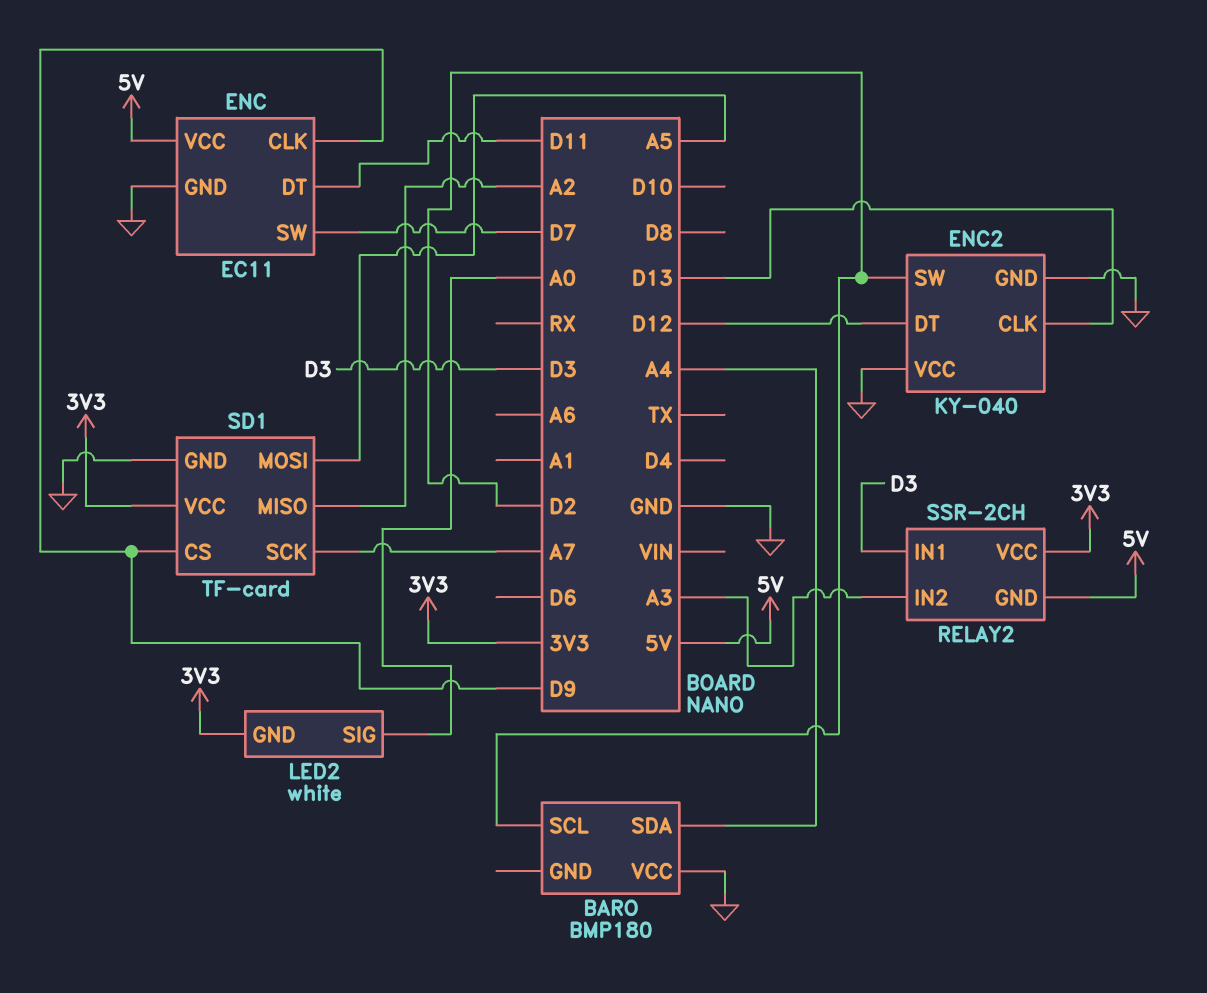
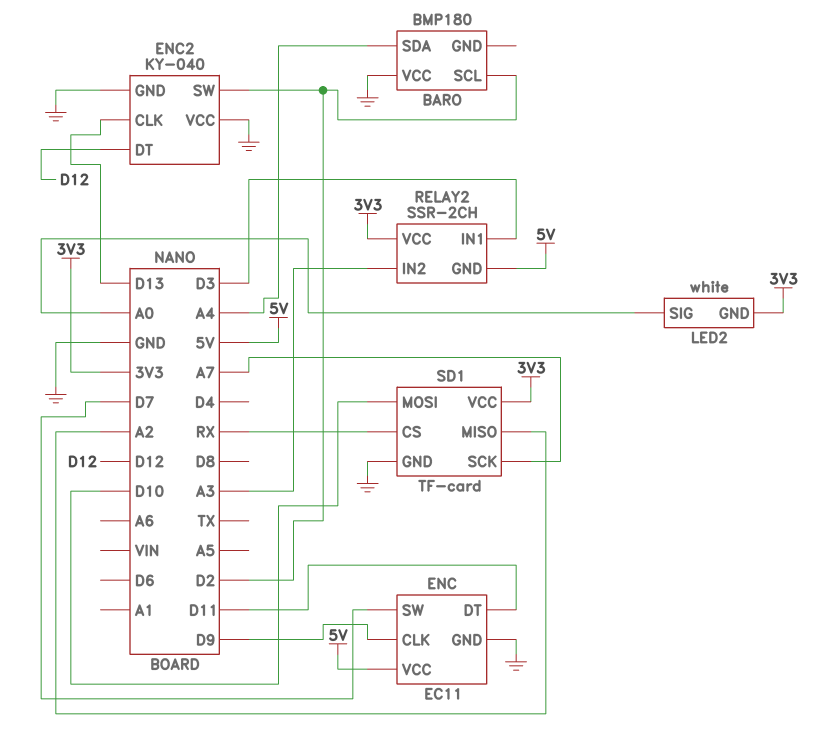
SD1 pin CS: D9 -> RX
SD1 pin MOSI: A5 -> D10

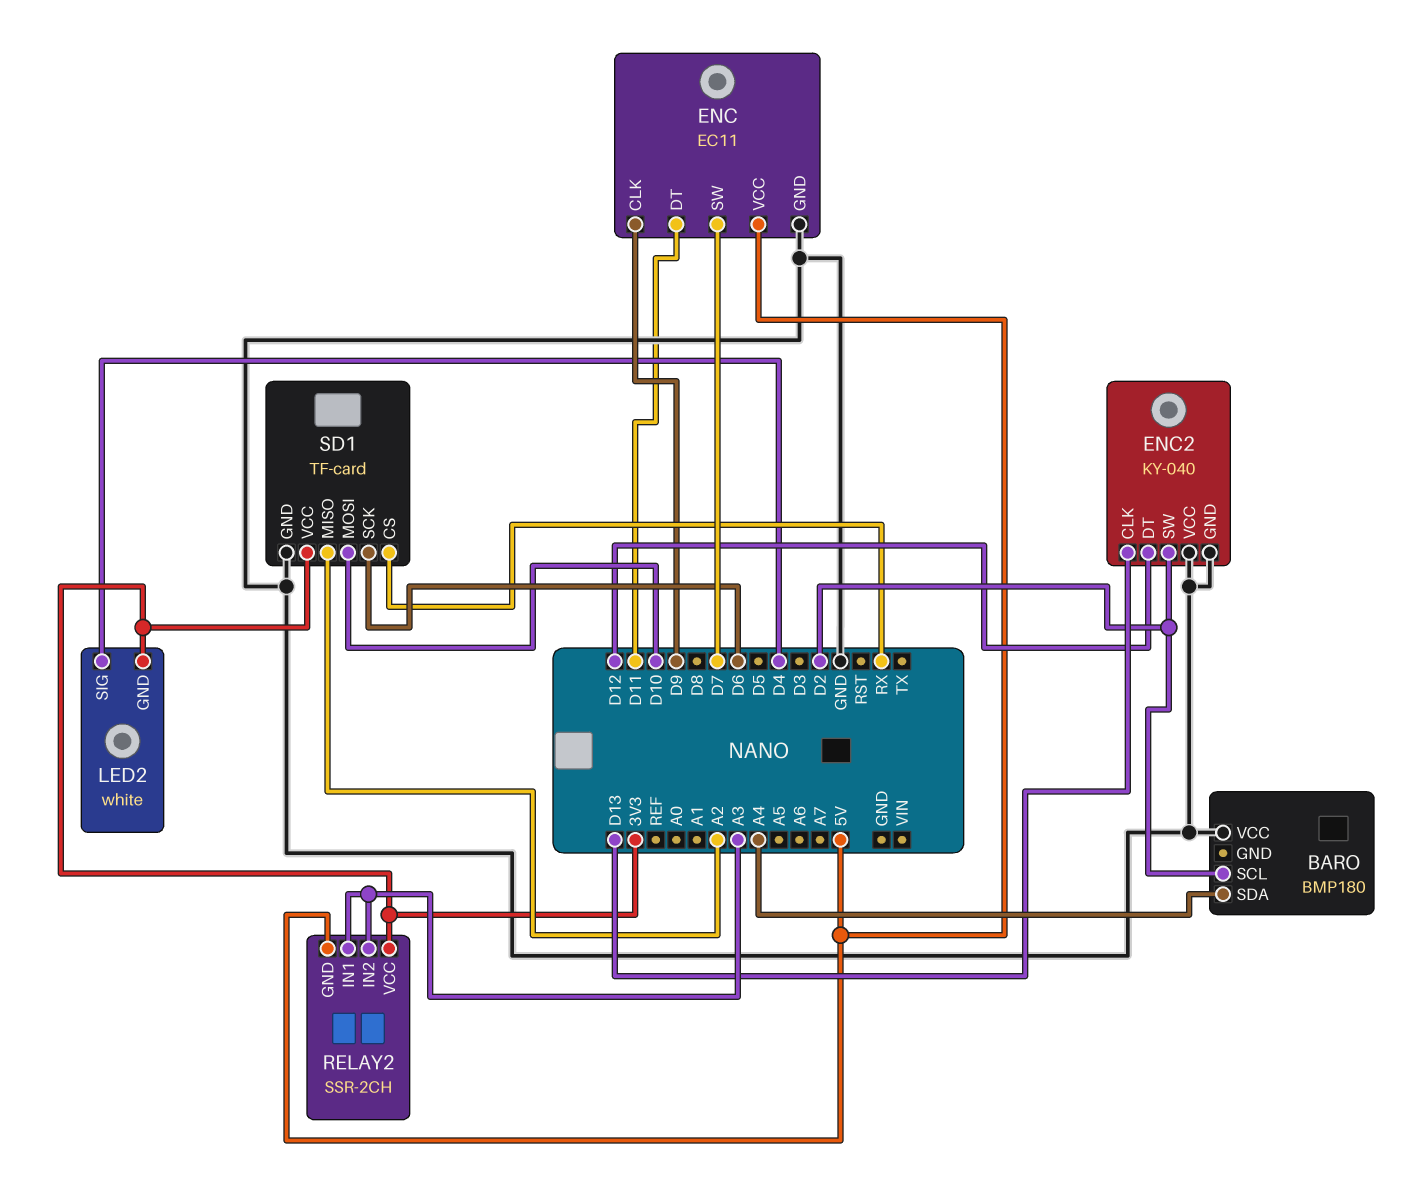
LED2 pin SIG: A0 -> D4
RELAY2 pin IN1: D3 -> A3
SD1 pin SCK: A7 -> D6

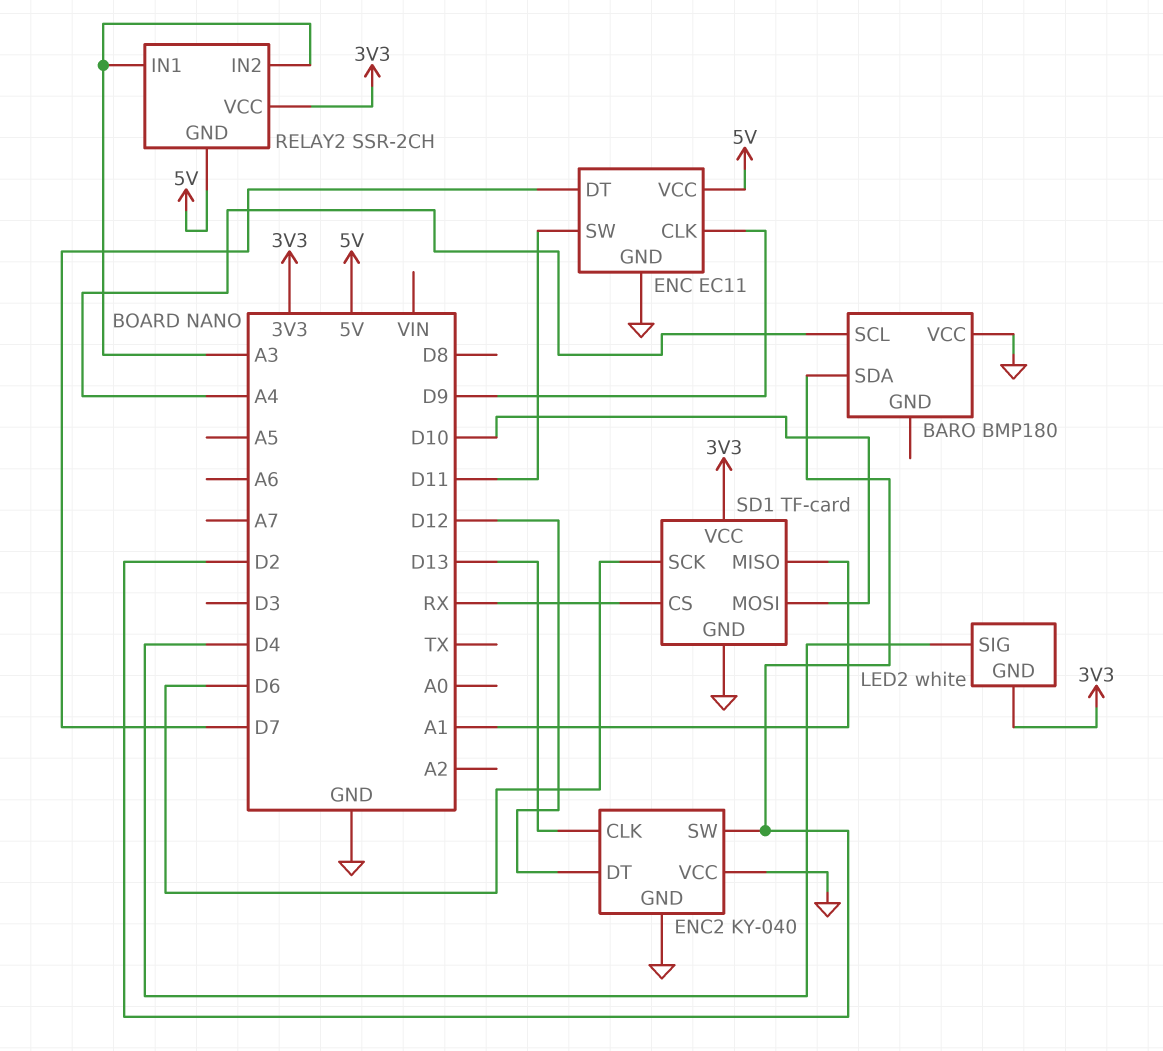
BARO pin SCL: D2 -> A4
BARO pin SDA: A4 -> D2
ENC pin DT: D11 -> D7
ENC pin SW: D7 -> D11
SD1 pin MISO: A2 -> A1

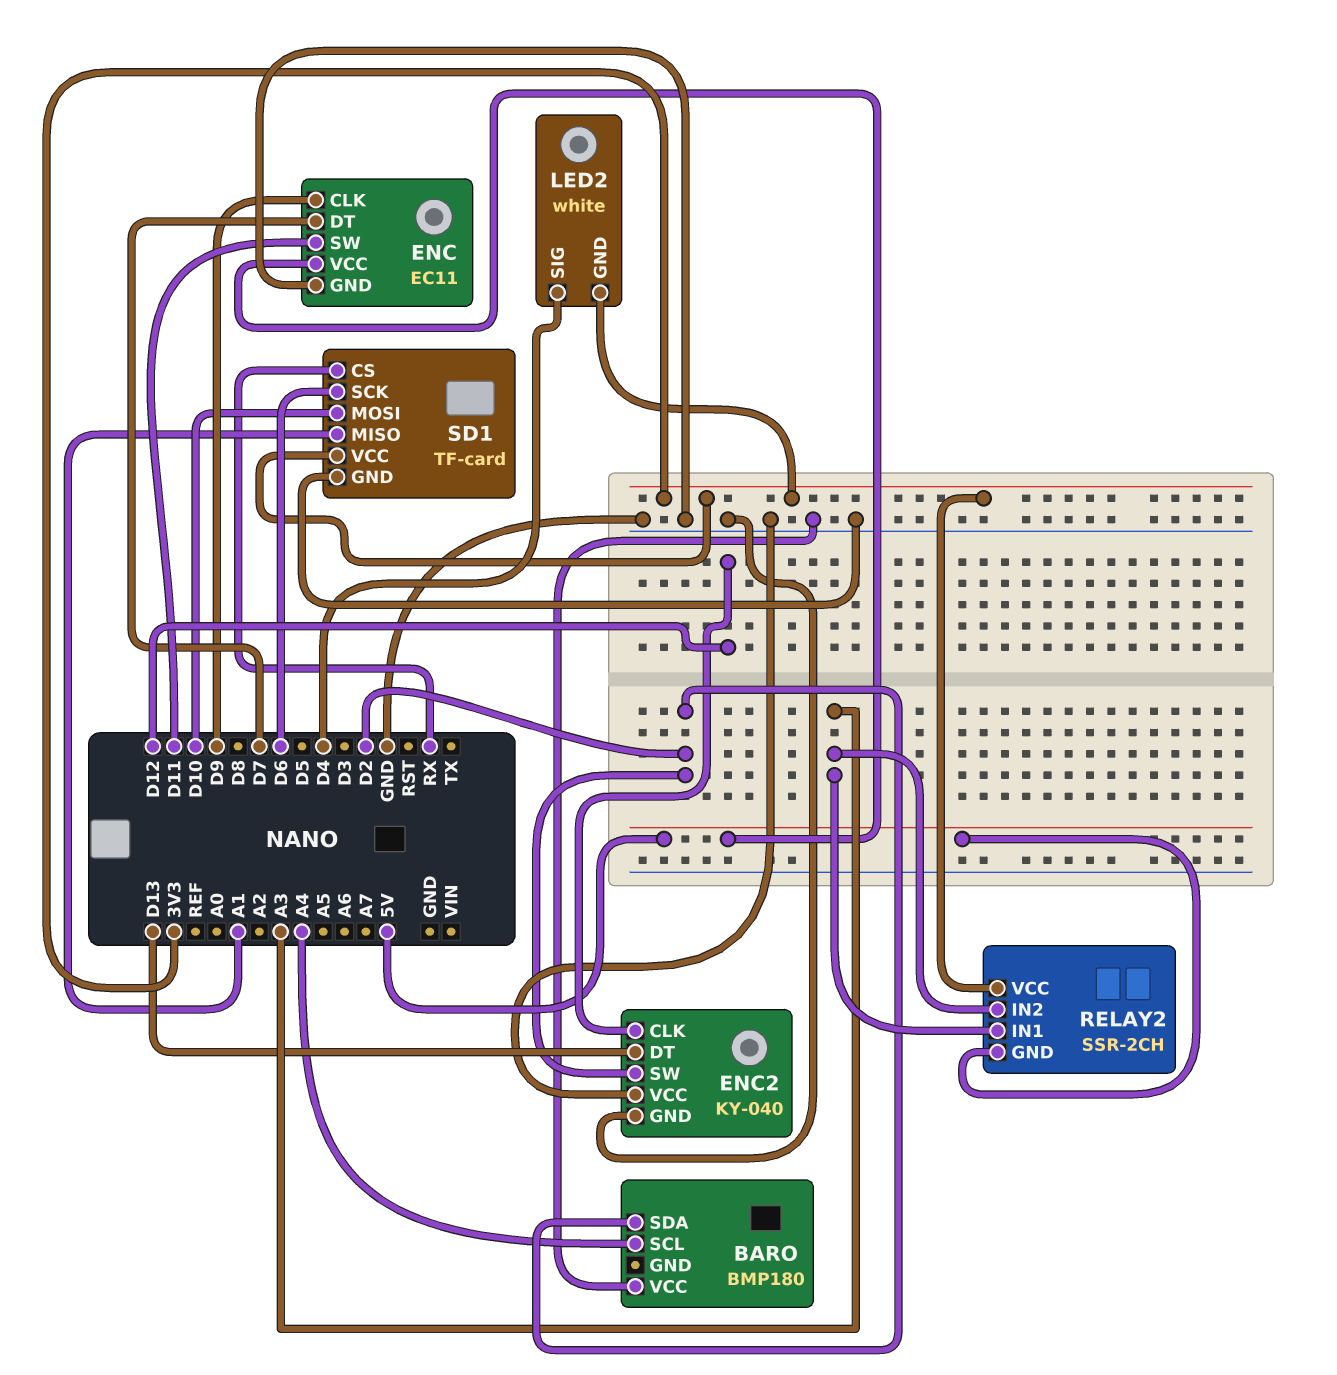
ENC2 pin CLK: D13 -> D12
ENC2 pin DT: D12 -> D13

